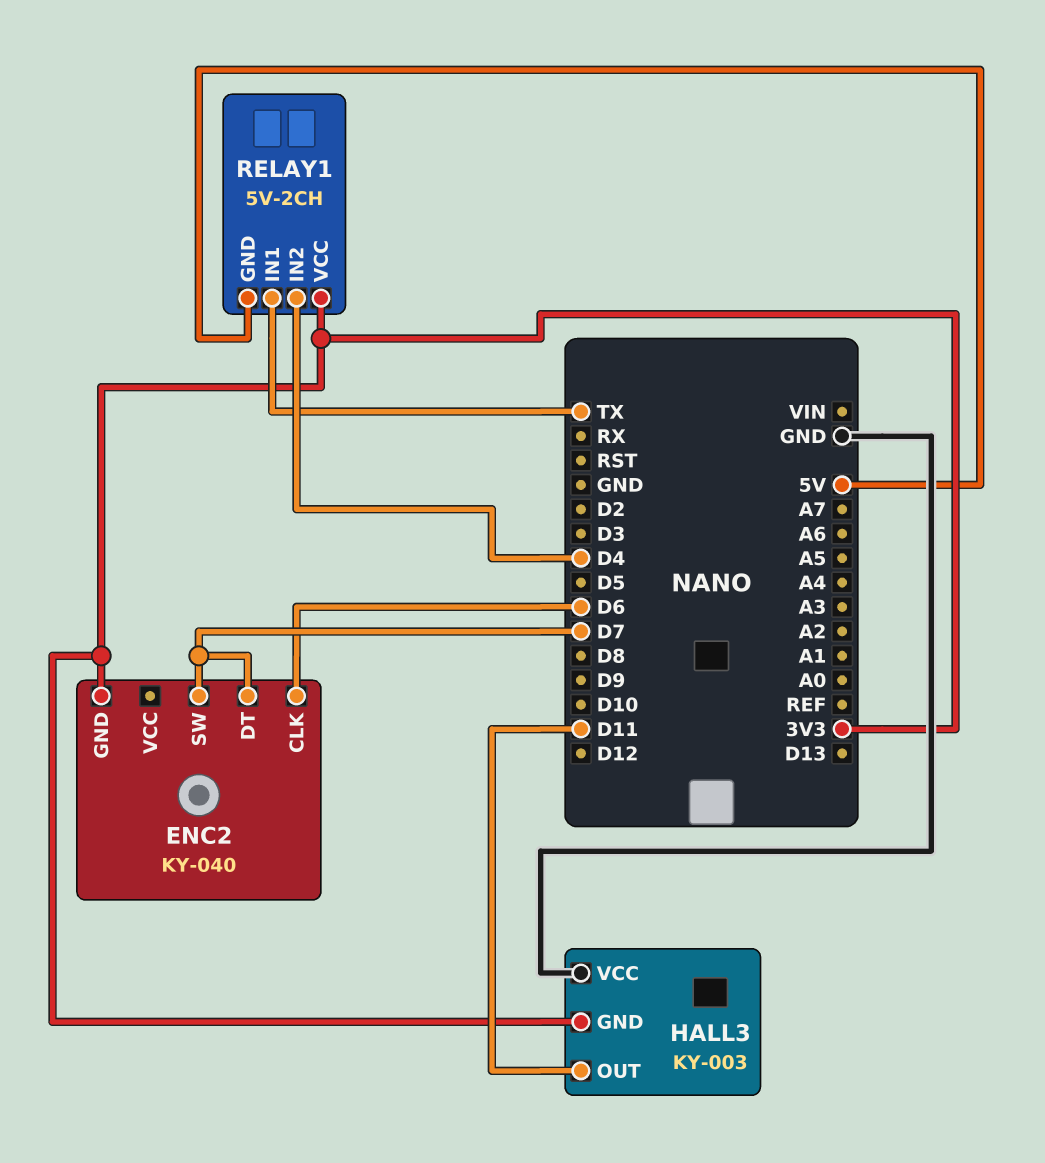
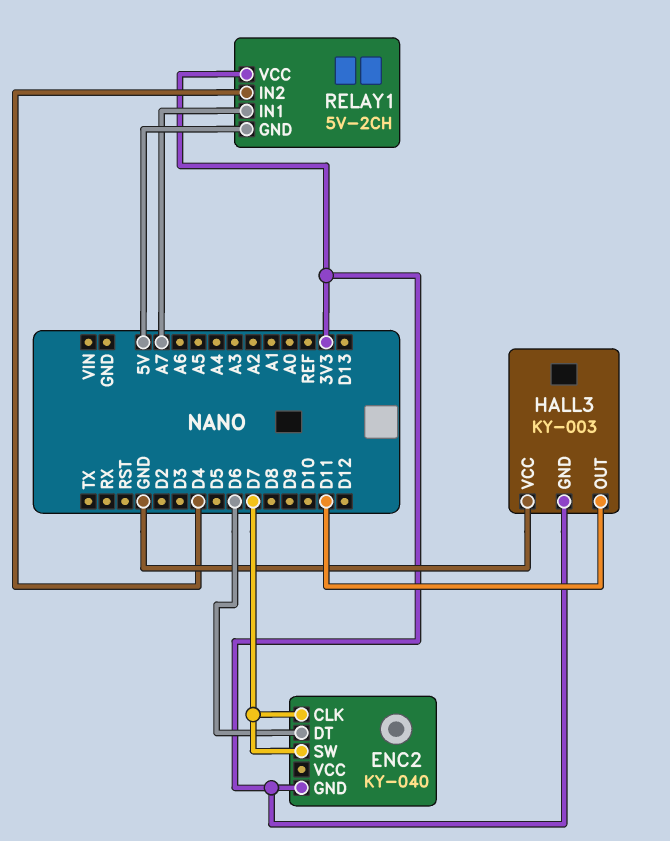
ENC2 pin CLK: D6 -> D7
ENC2 pin DT: D7 -> D6
RELAY1 pin IN1: TX -> A7

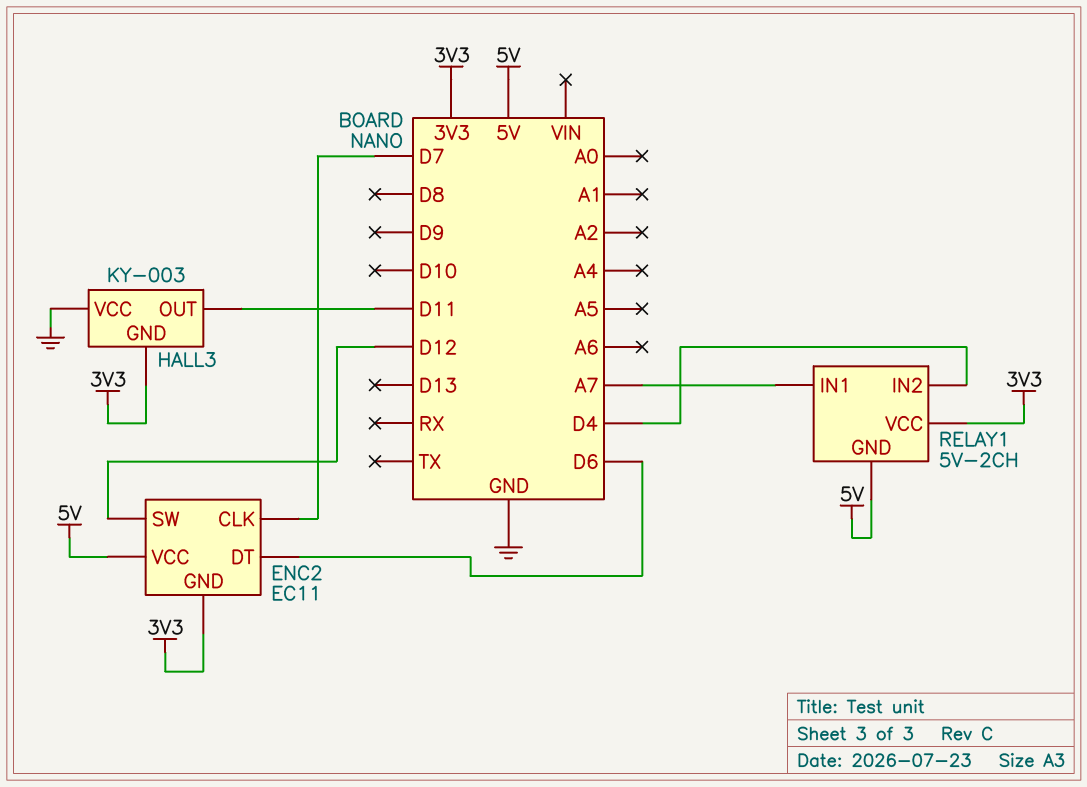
ENC2: KY-040 -> EC11
ENC2 pin SW: D7 -> D12
ENC2 pin VCC: none -> 5V

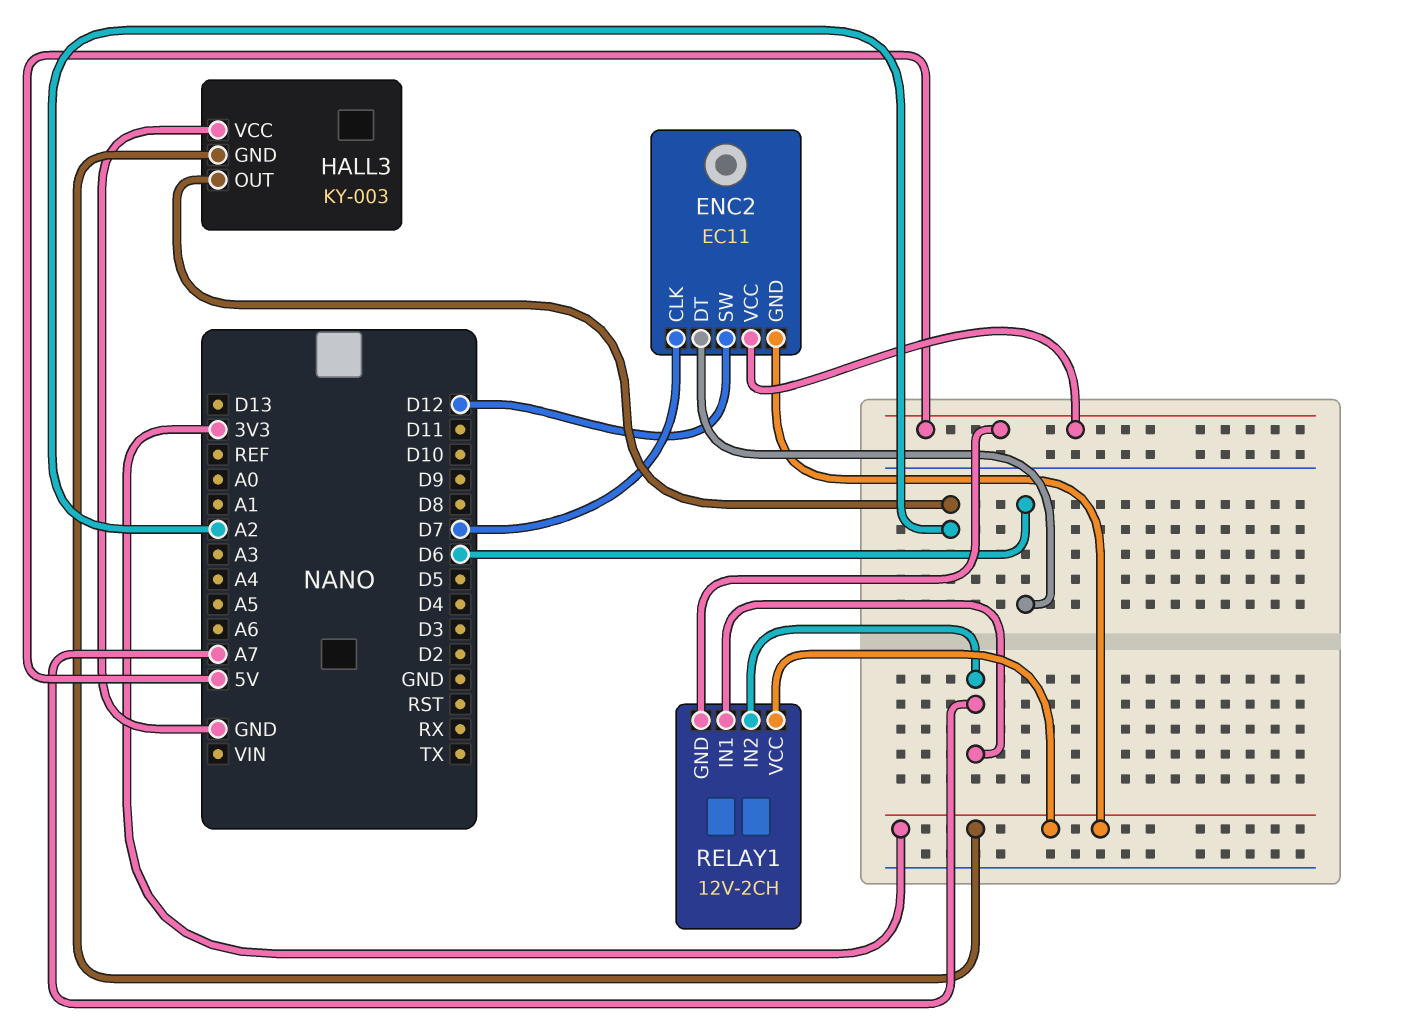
HALL3 pin OUT: D11 -> A2
RELAY1: 5V-2CH -> 12V-2CH
RELAY1 pin IN2: D4 -> A7

